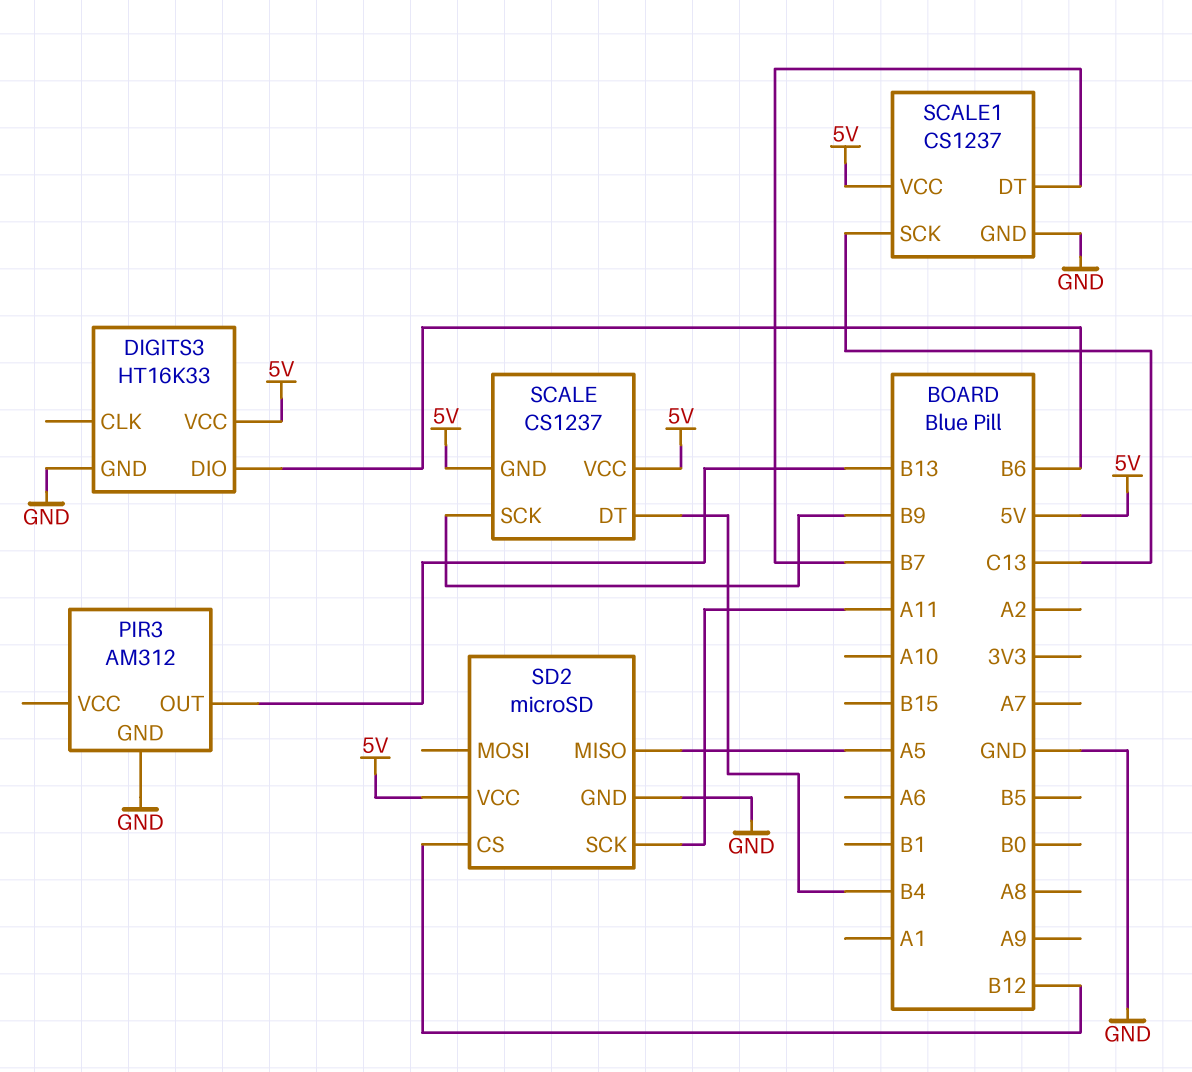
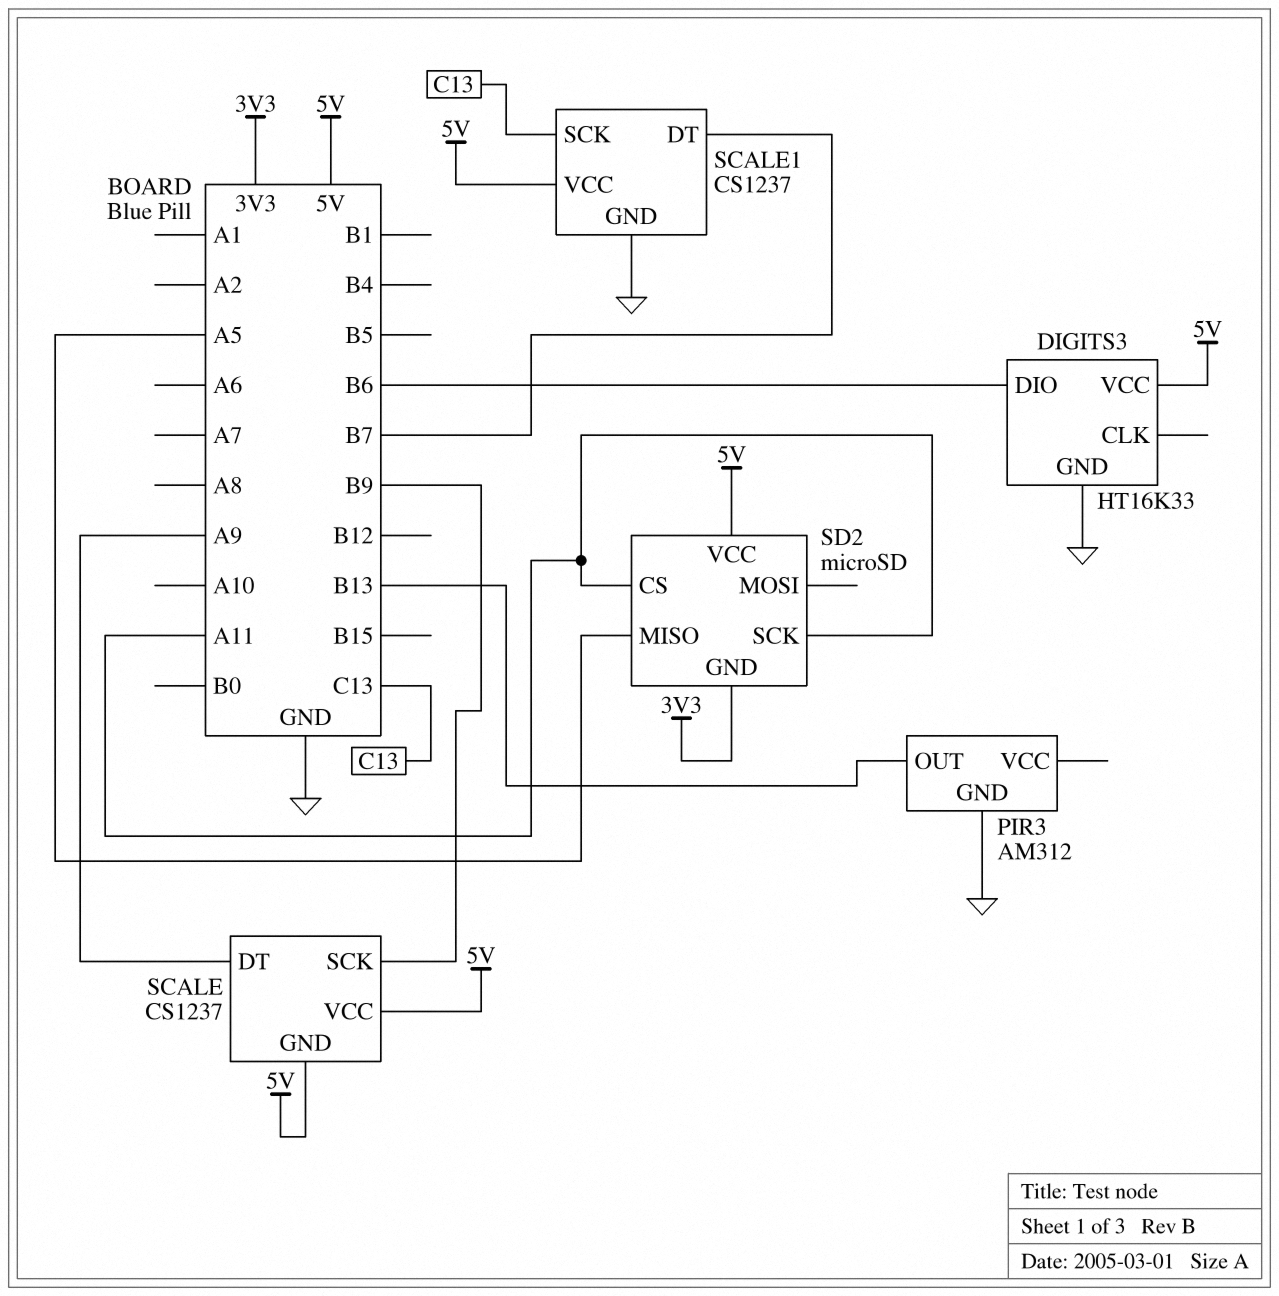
SCALE pin DT: B4 -> A9
SD2 pin CS: B12 -> A11
SD2 pin GND: GND -> 3V3

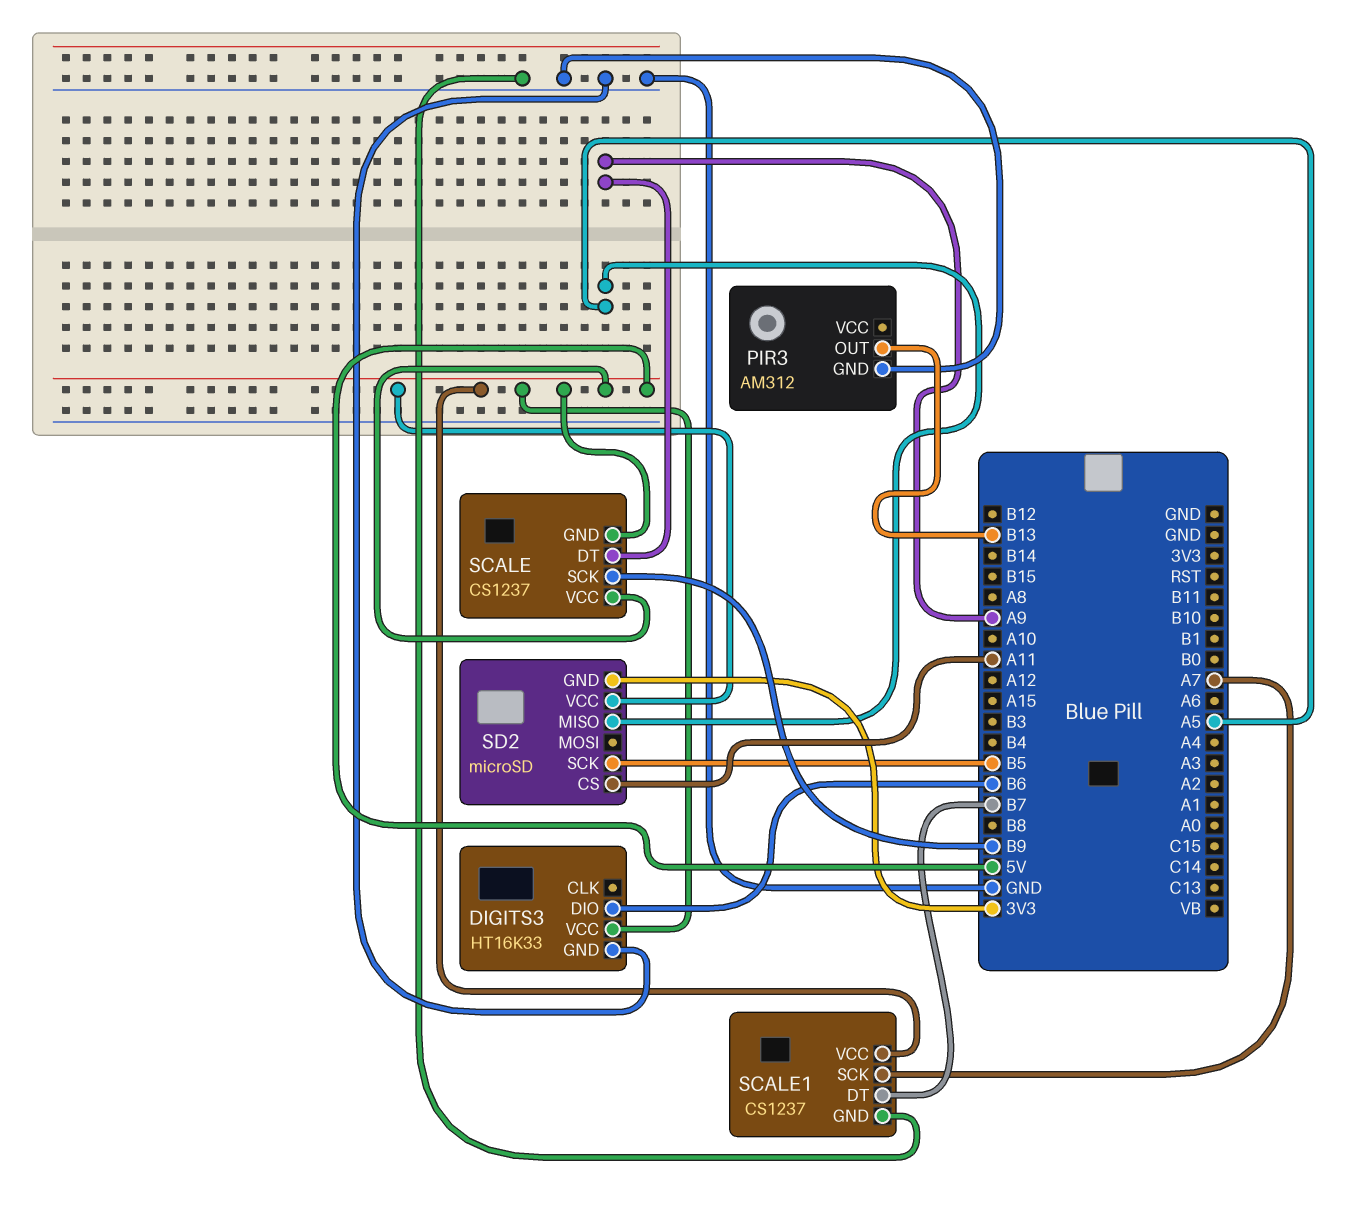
SCALE1 pin SCK: C13 -> A7
SD2 pin SCK: A11 -> B5

